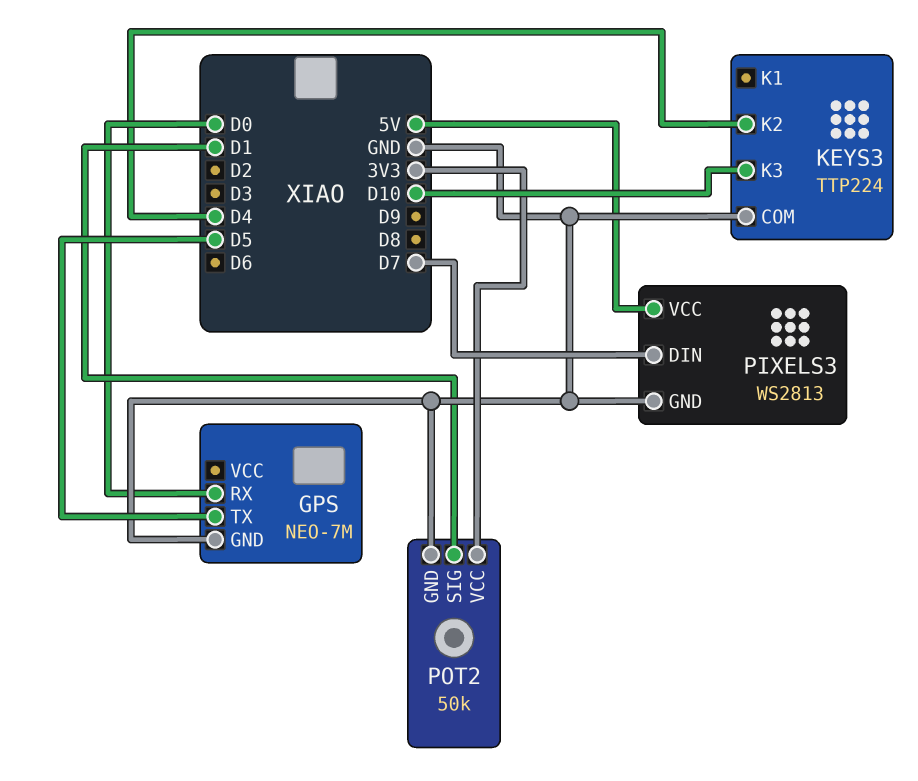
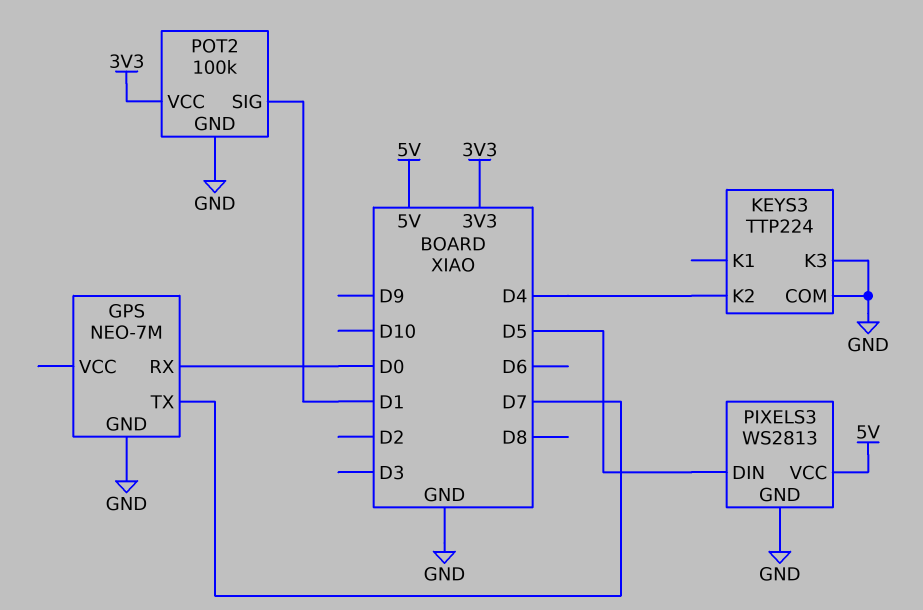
GPS pin TX: D5 -> D7
KEYS3 pin K3: D10 -> GND
PIXELS3 pin DIN: D7 -> D5
POT2: 50k -> 100k

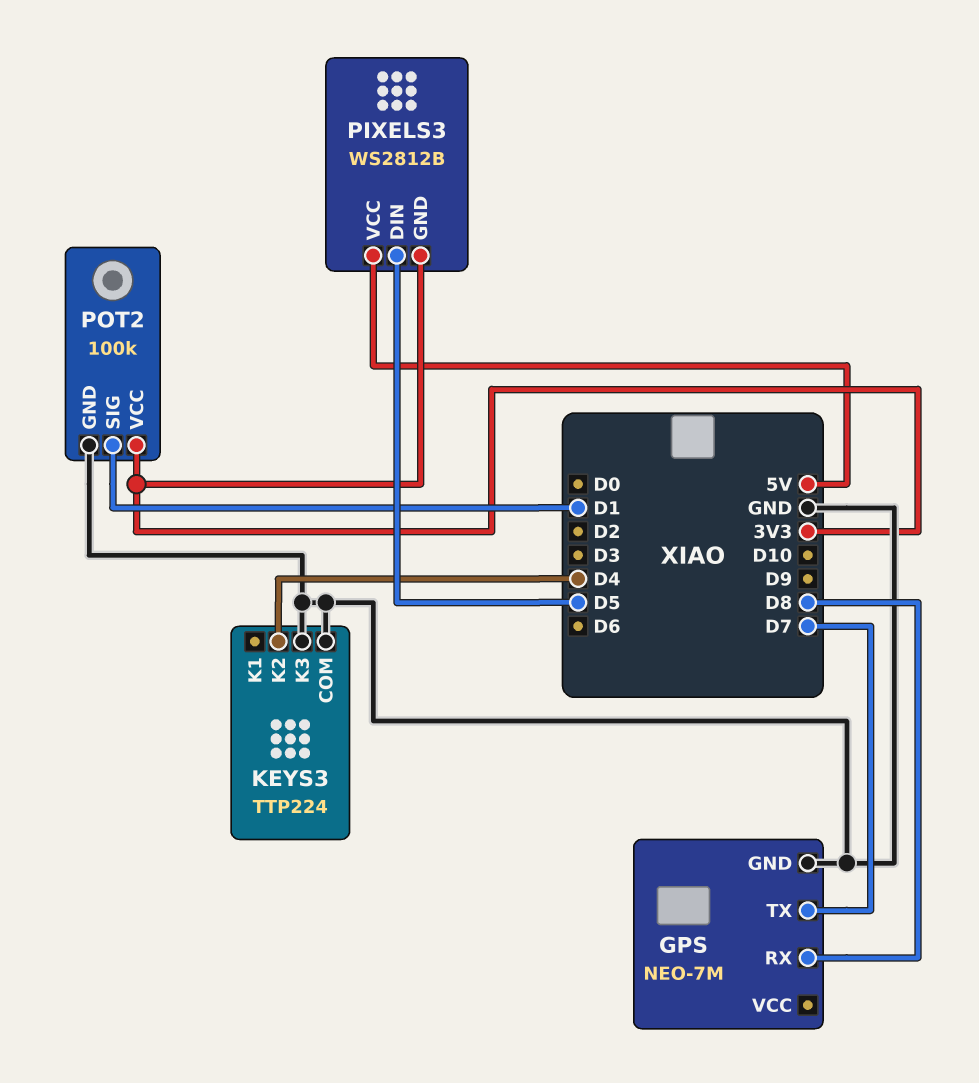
GPS pin RX: D0 -> D8
PIXELS3: WS2813 -> WS2812B
PIXELS3 pin GND: GND -> 3V3

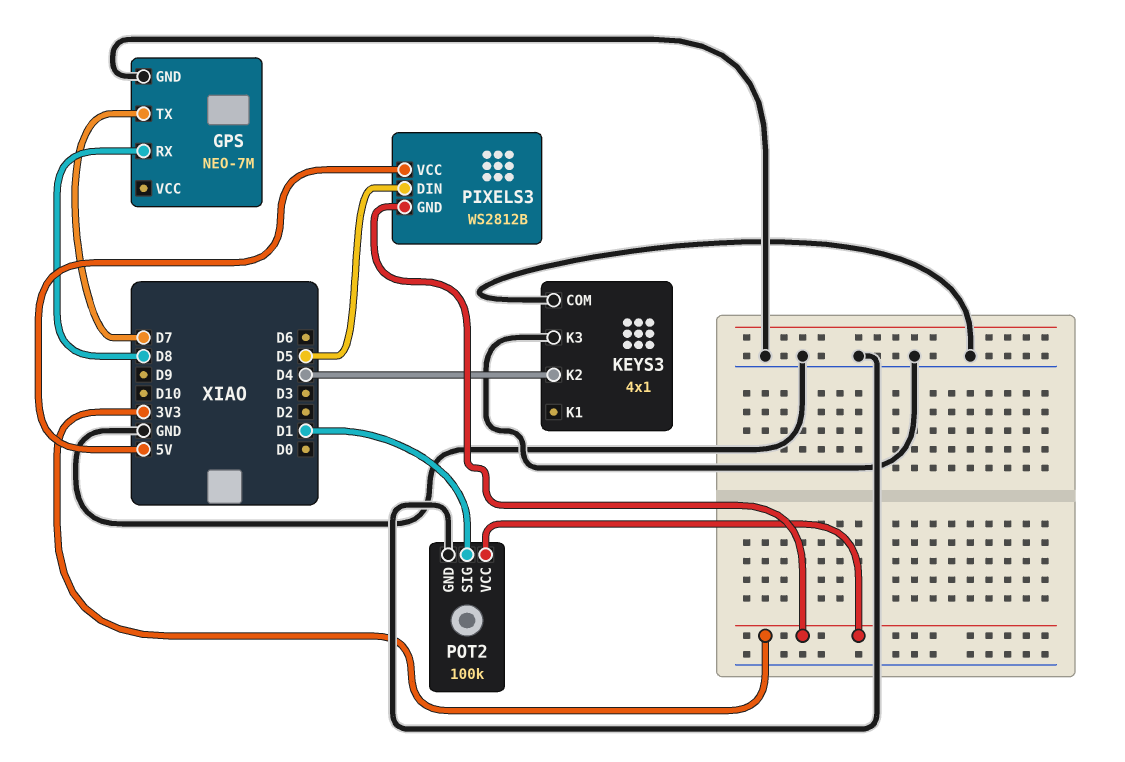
KEYS3: TTP224 -> 4x1

